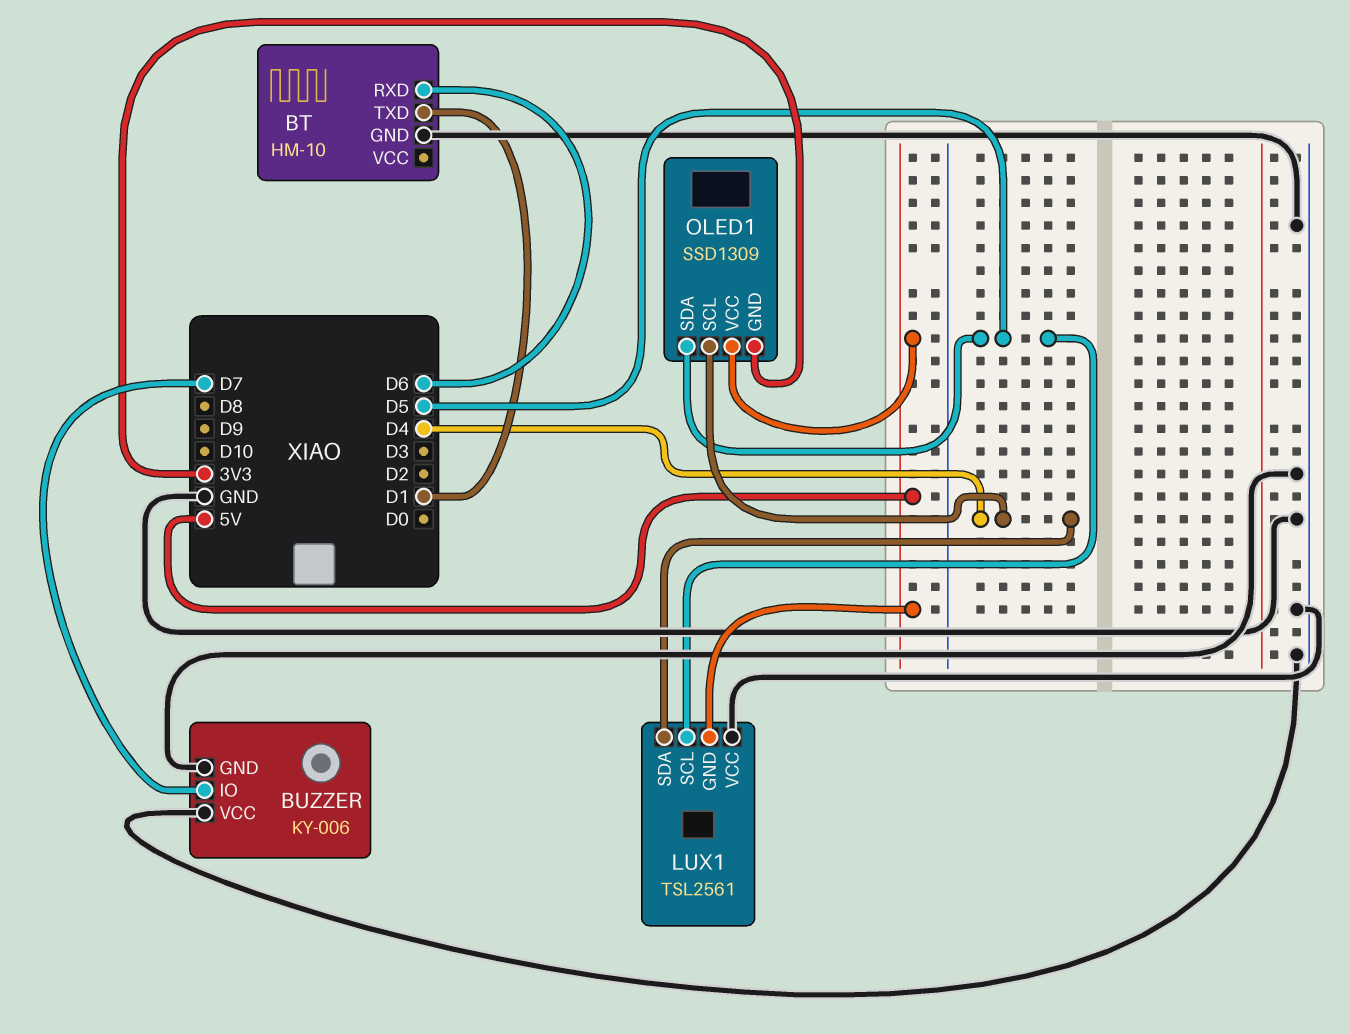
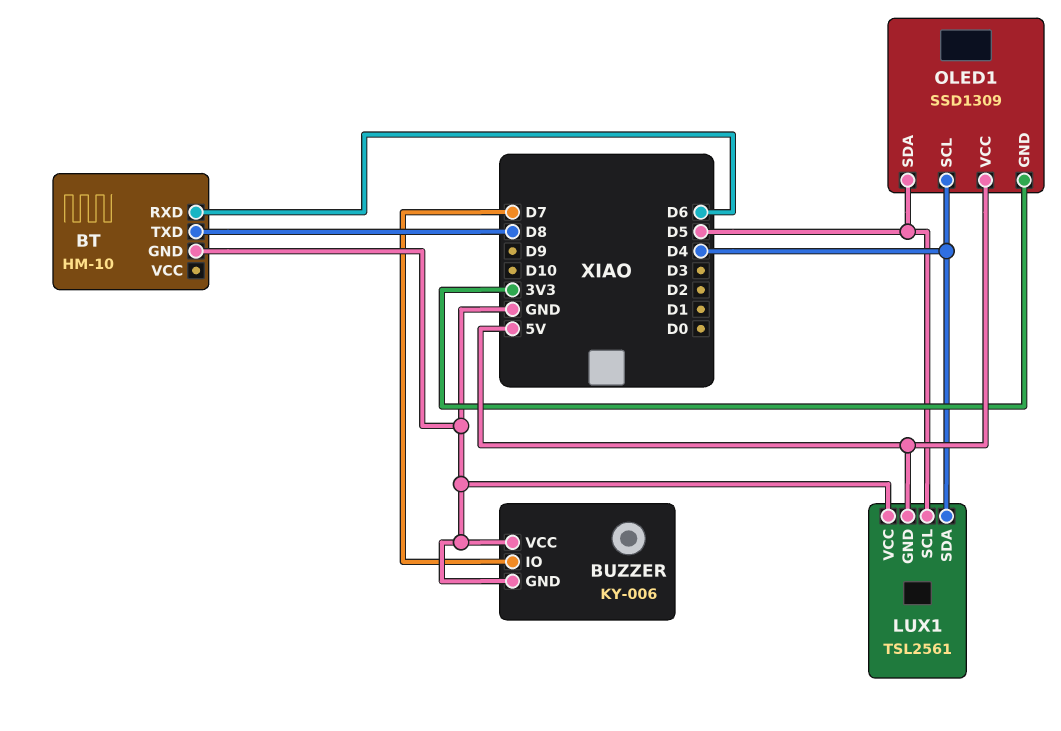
BT pin TXD: D1 -> D8

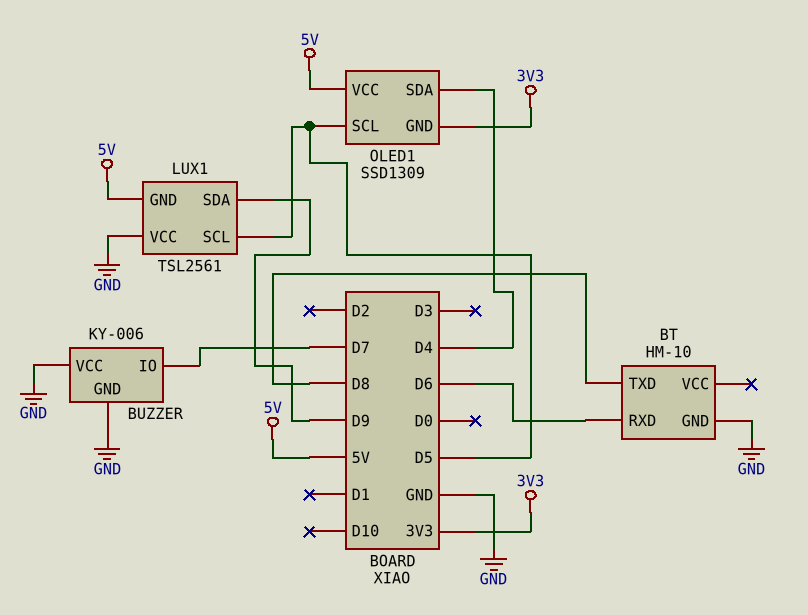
LUX1 pin SDA: D4 -> D9
OLED1 pin SCL: D4 -> D5
OLED1 pin SDA: D5 -> D4

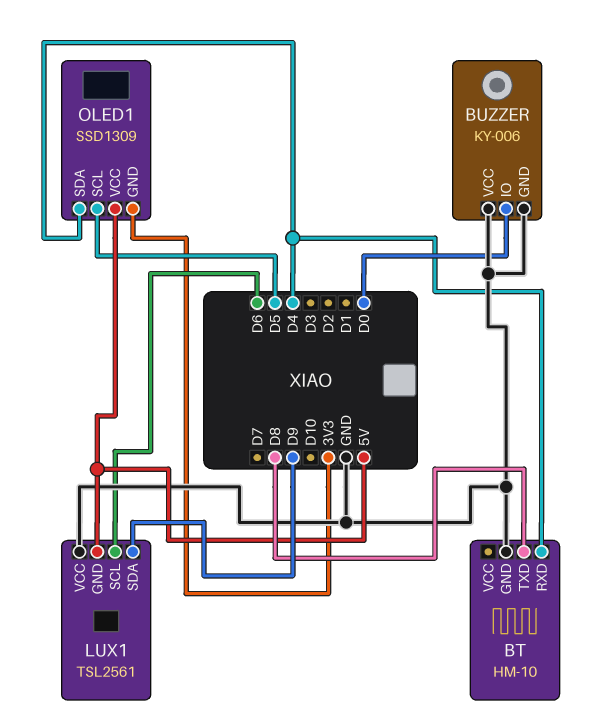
BT pin RXD: D6 -> D4
BUZZER pin IO: D7 -> D0
LUX1 pin SCL: D5 -> D6

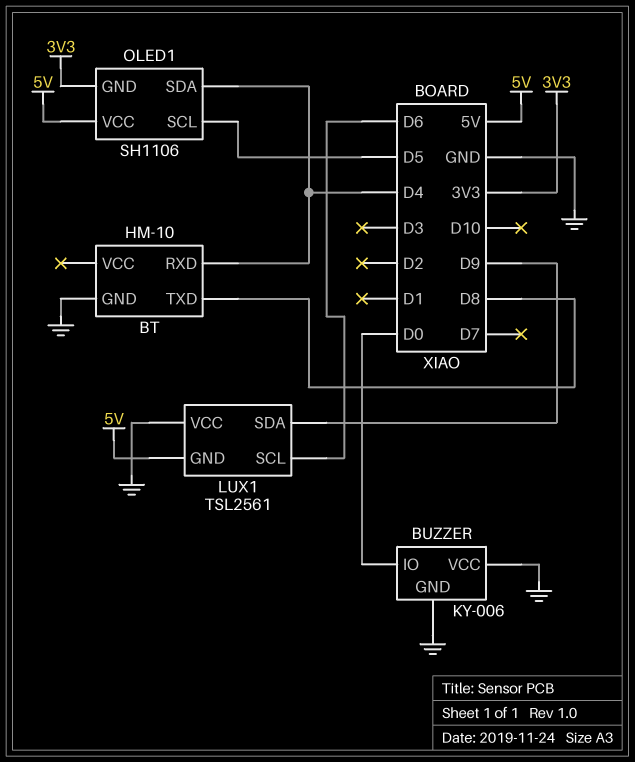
OLED1: SSD1309 -> SH1106

